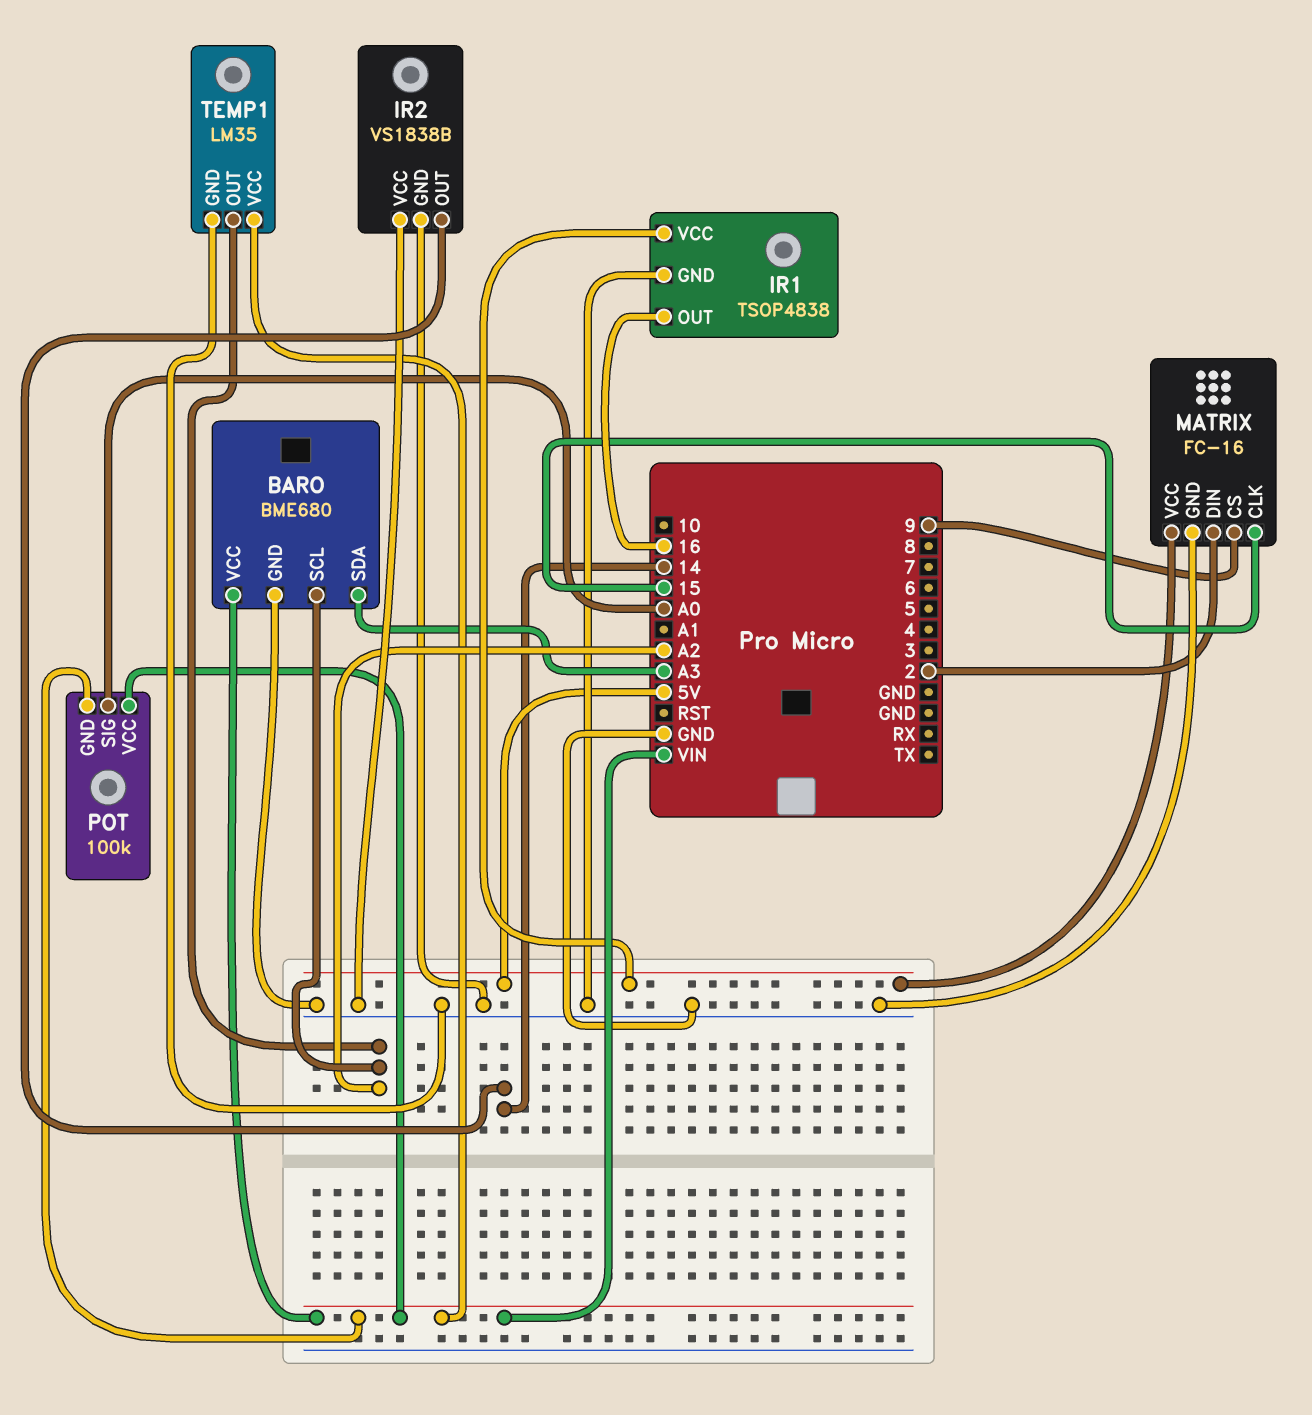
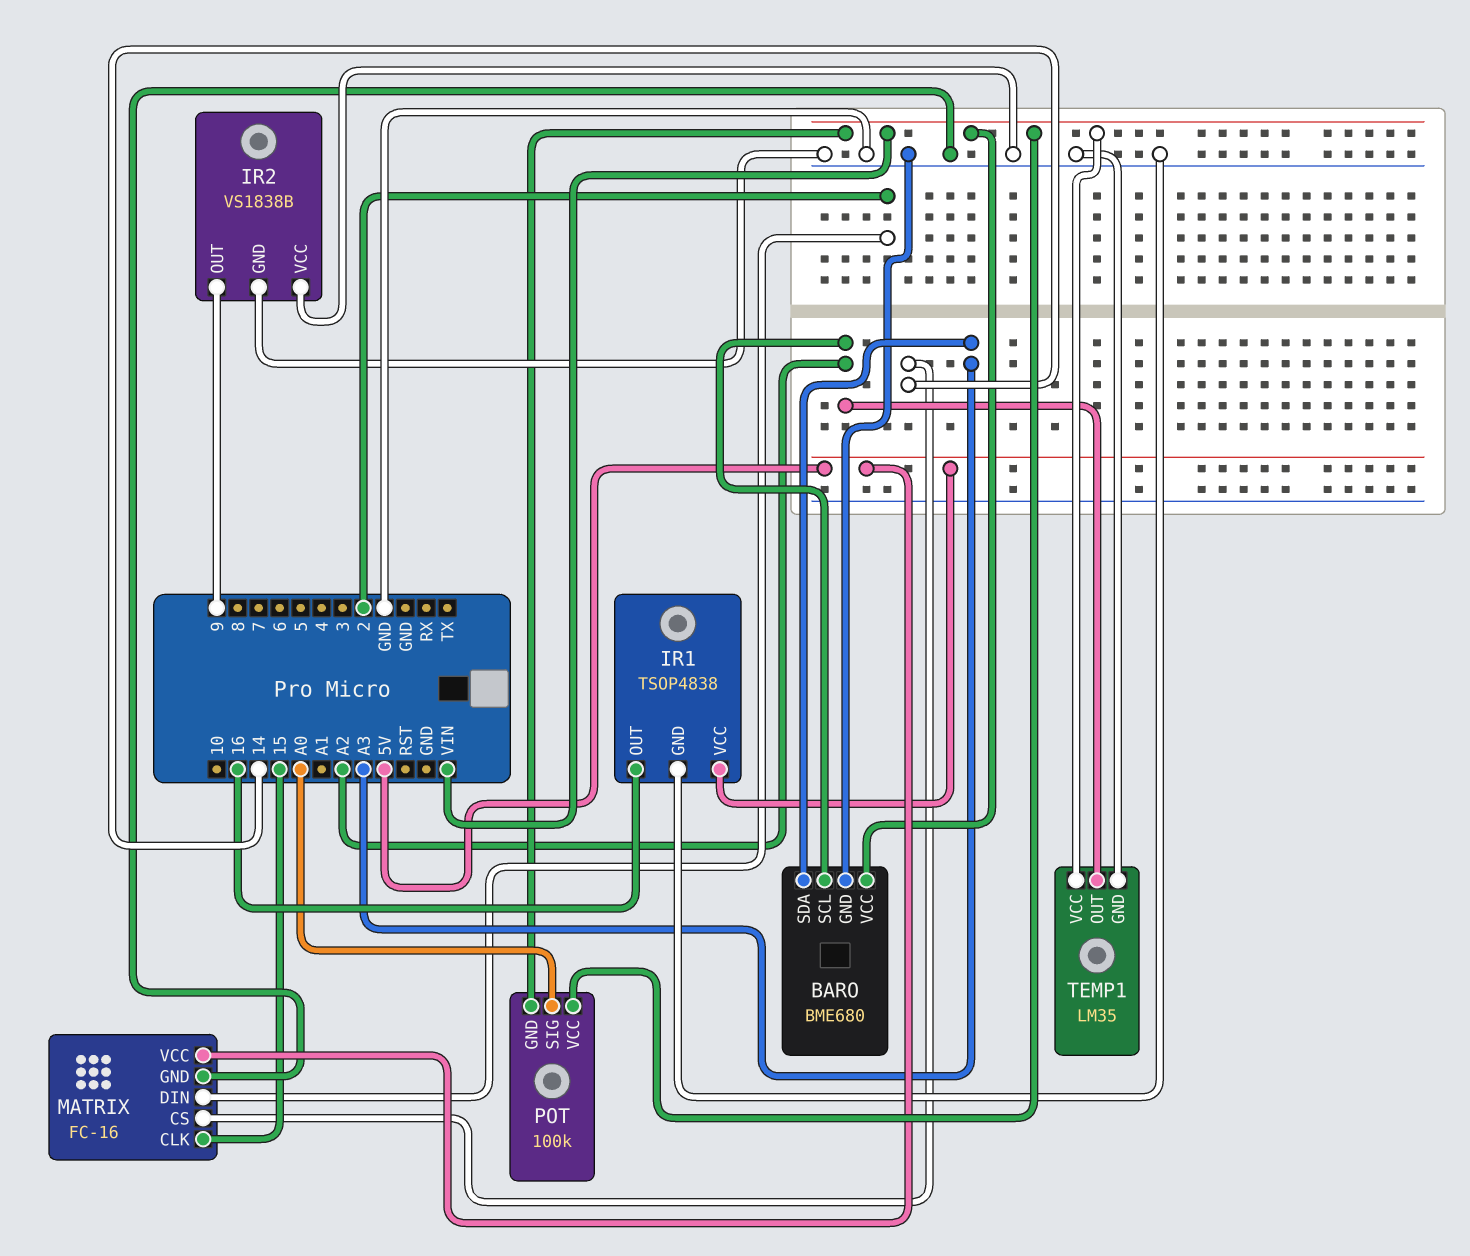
IR2 pin OUT: 14 -> 9
MATRIX pin CS: 9 -> 14

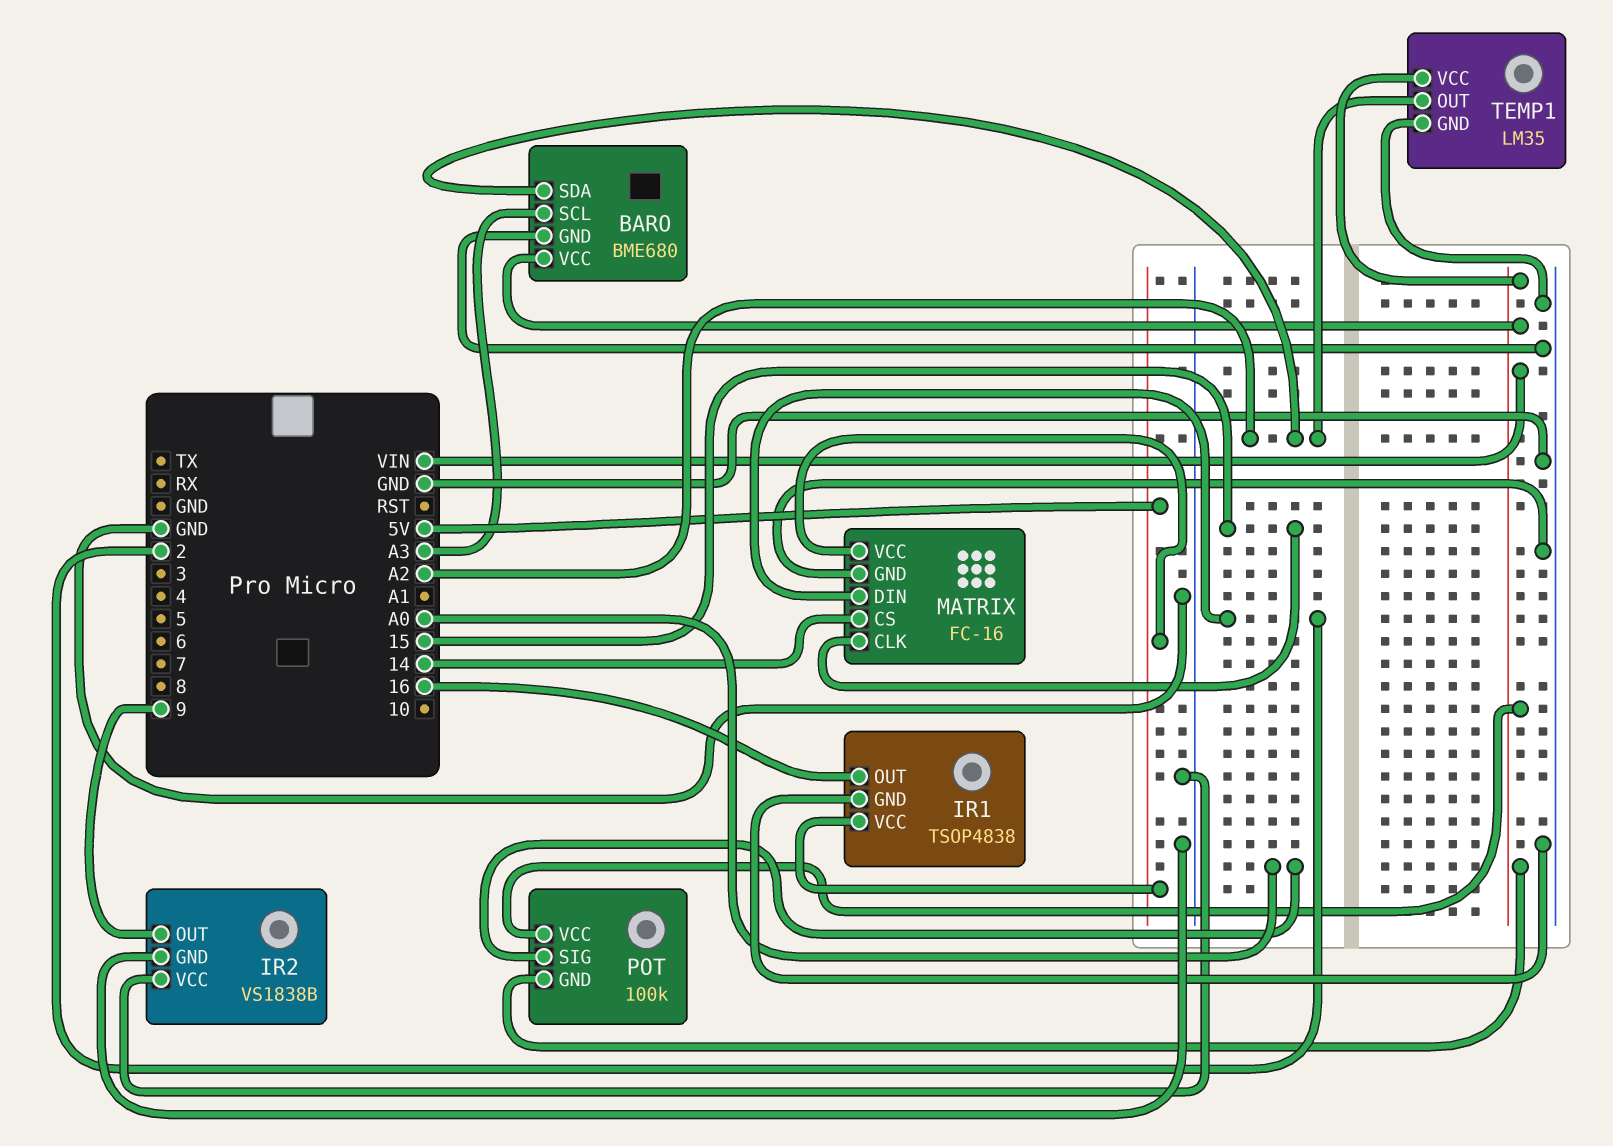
BARO pin SCL: A2 -> A3
BARO pin SDA: A3 -> A2

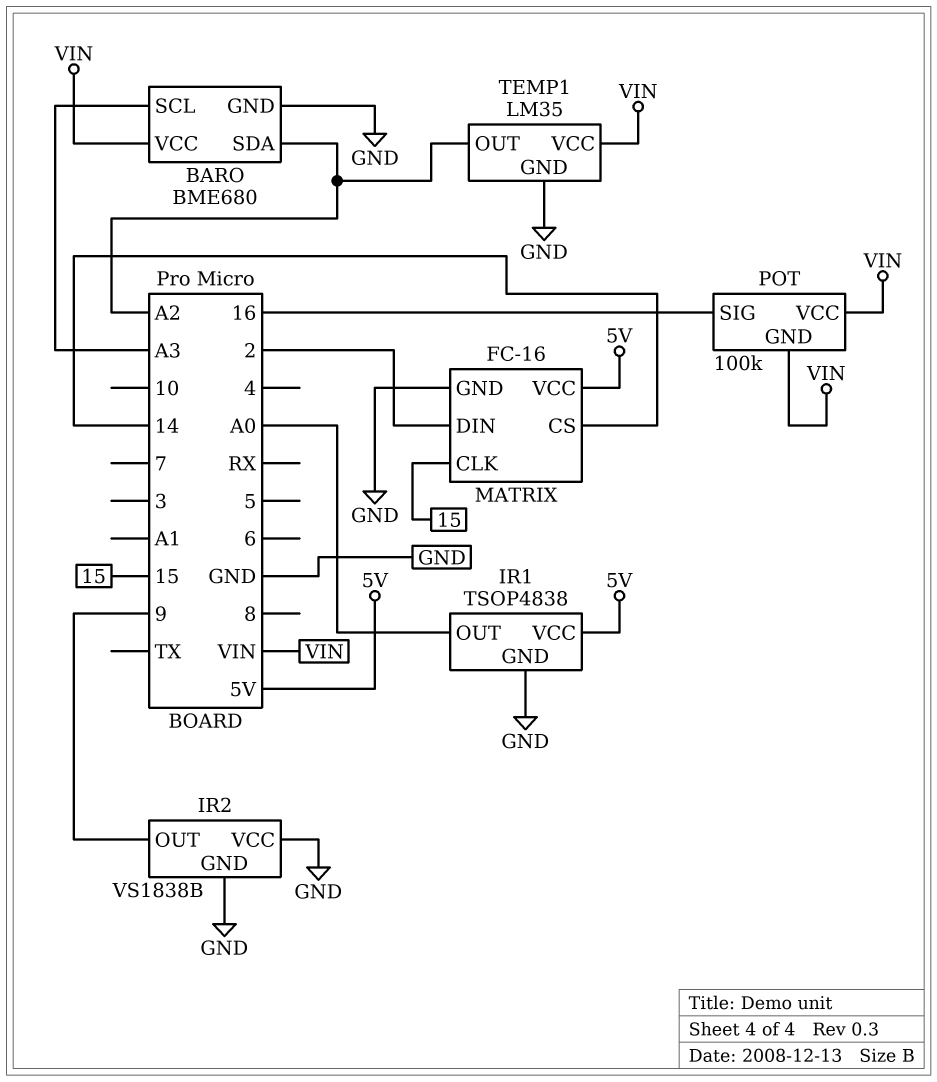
IR1 pin OUT: 16 -> A0
POT pin SIG: A0 -> 16

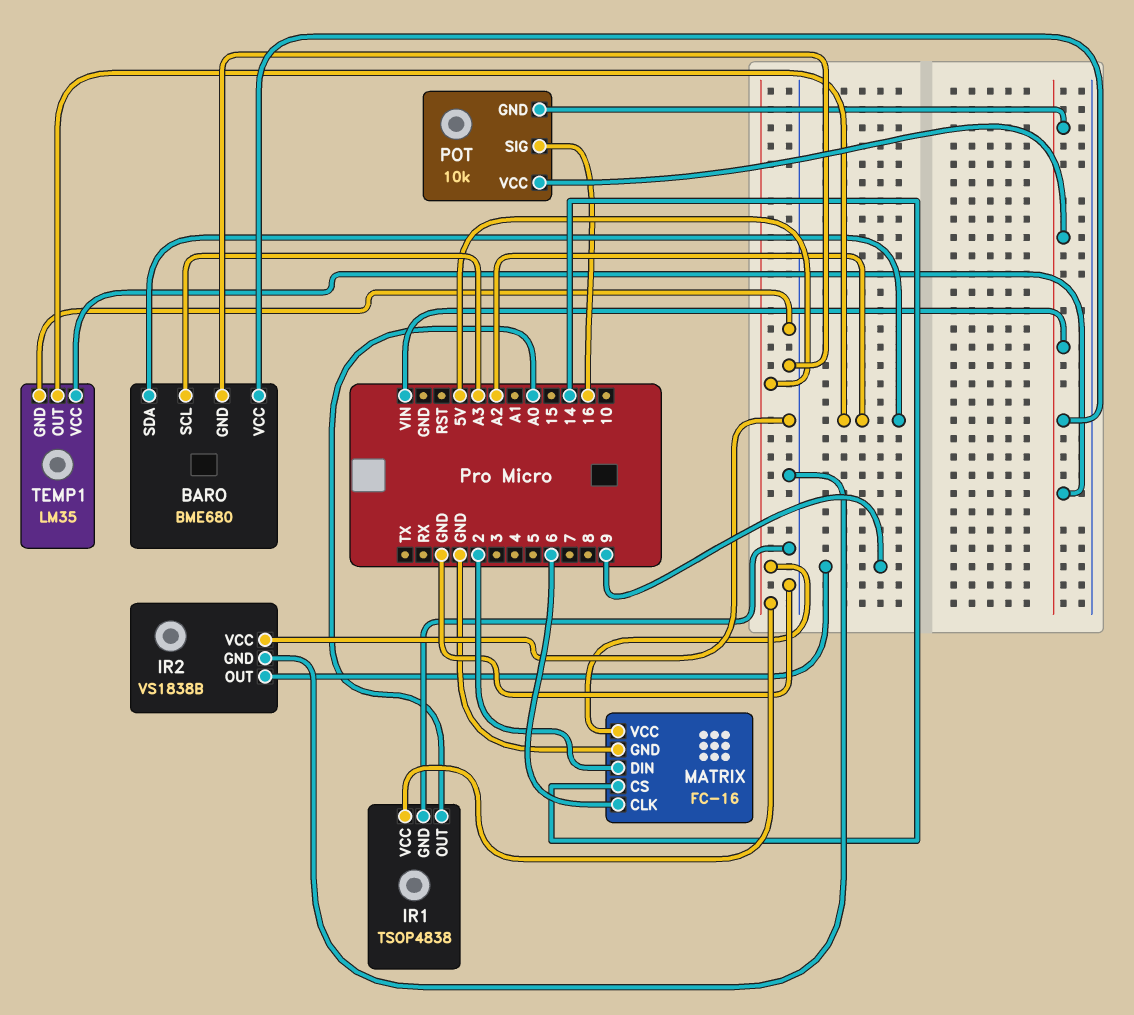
MATRIX pin CLK: 15 -> 6
POT: 100k -> 10k

